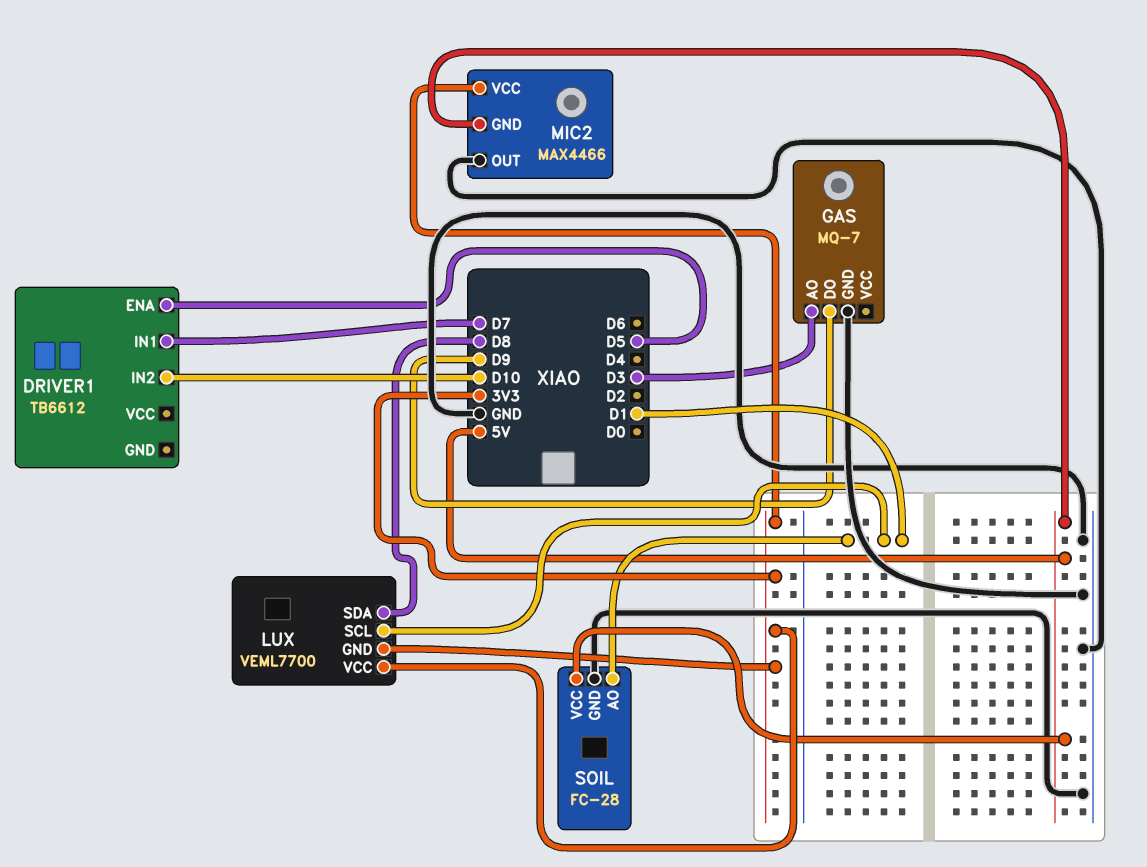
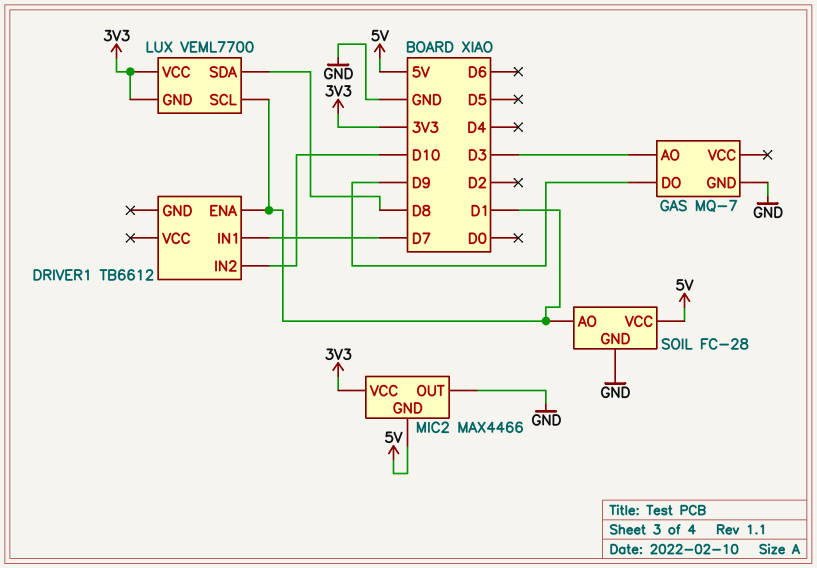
DRIVER1 pin ENA: D5 -> D1

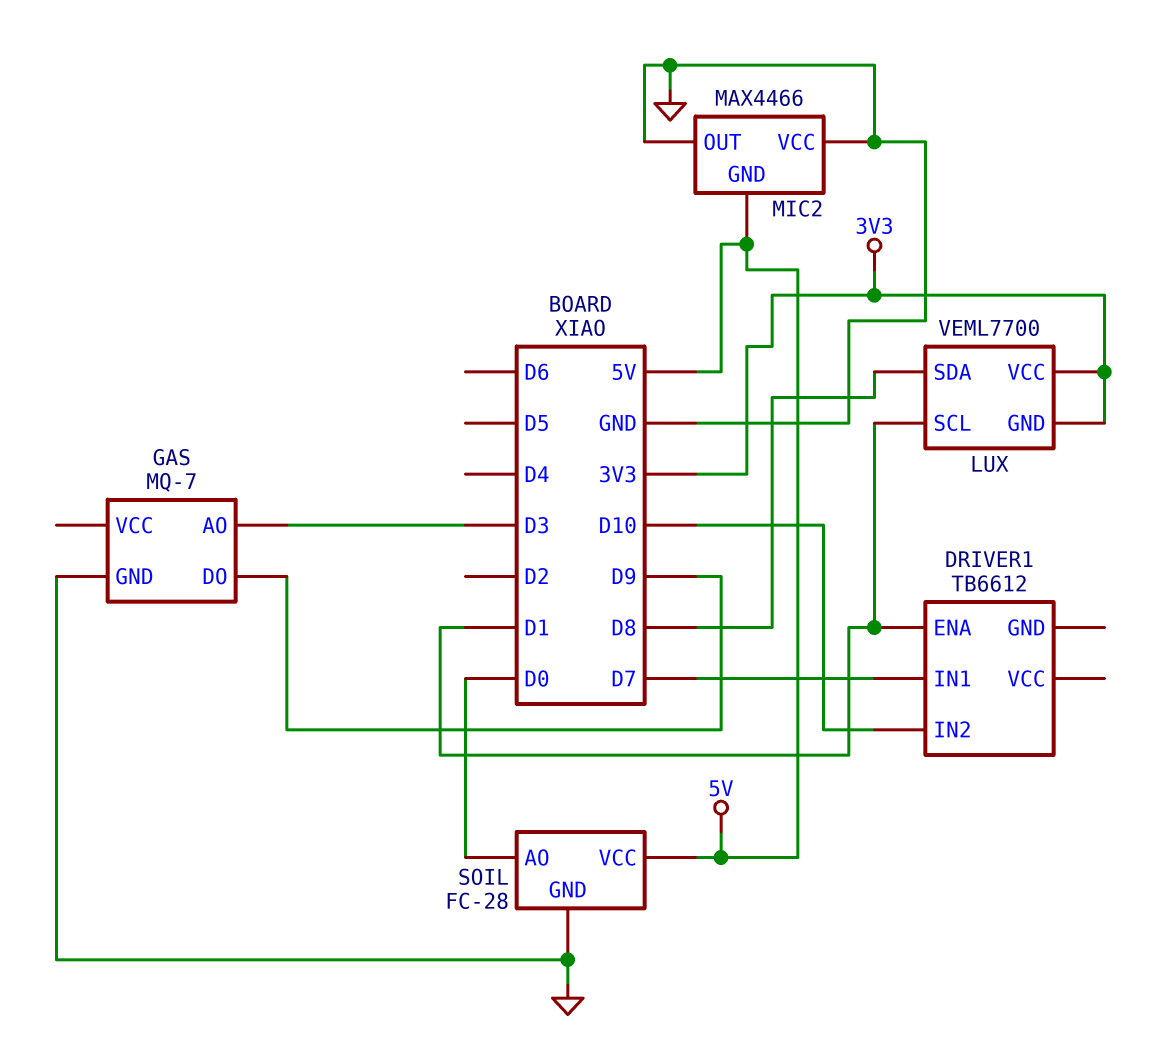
MIC2 pin VCC: 3V3 -> GND
SOIL pin AO: D1 -> D0

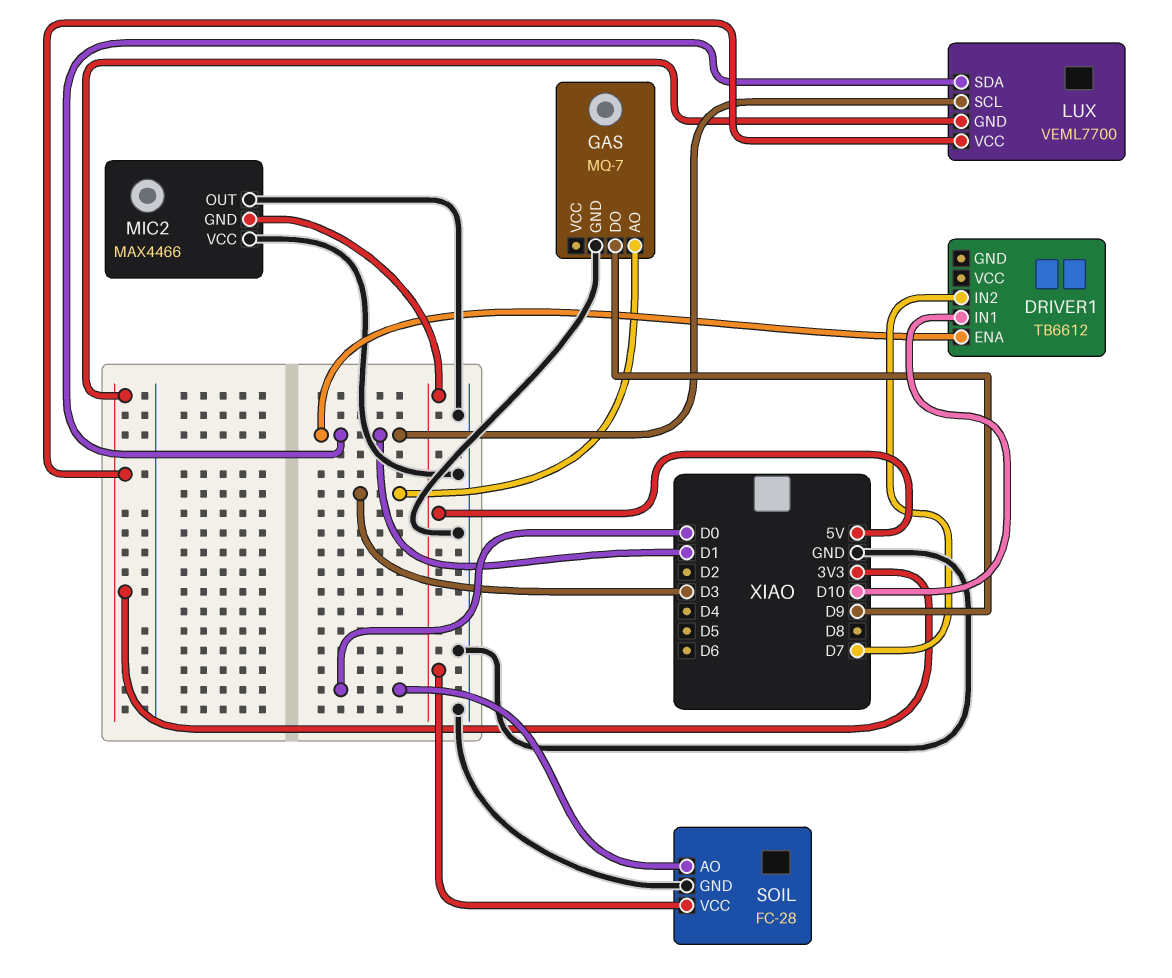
DRIVER1 pin IN1: D7 -> D10
DRIVER1 pin IN2: D10 -> D7
LUX pin SDA: D8 -> D1

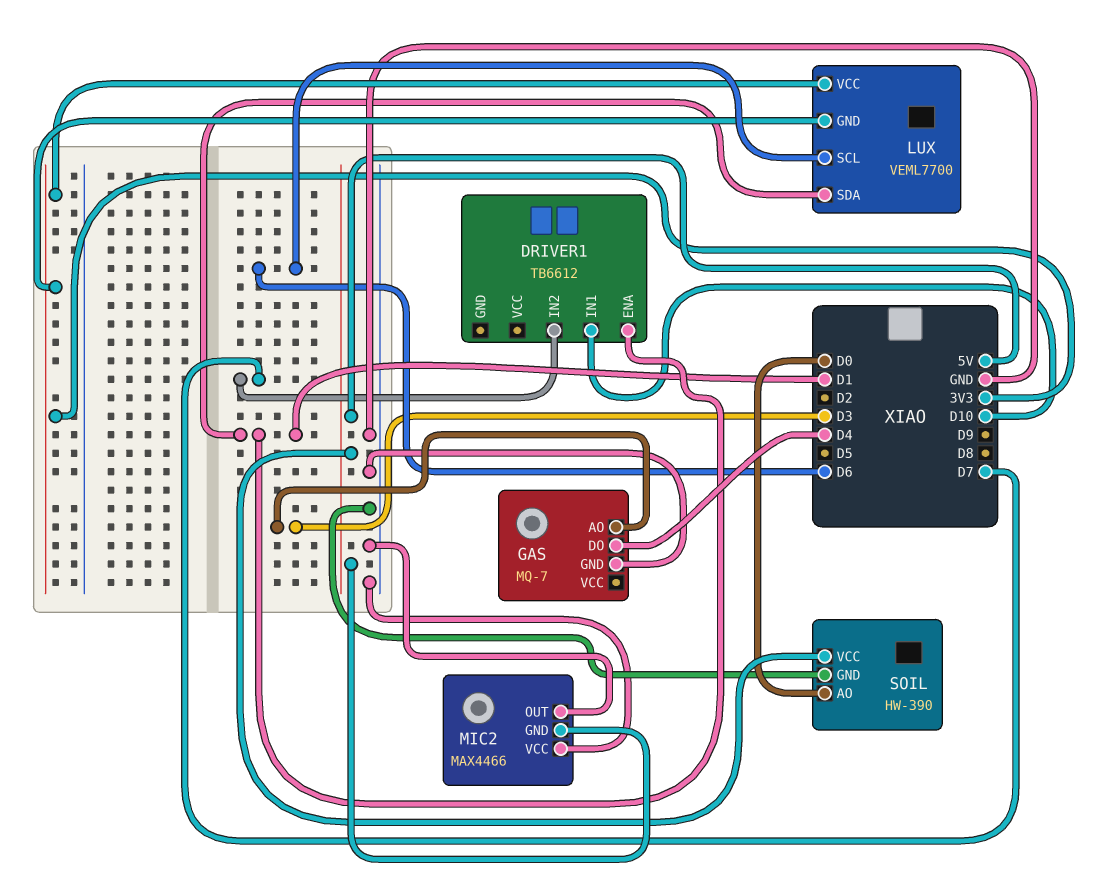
GAS pin DO: D9 -> D4
LUX pin SCL: D1 -> D6
SOIL: FC-28 -> HW-390

